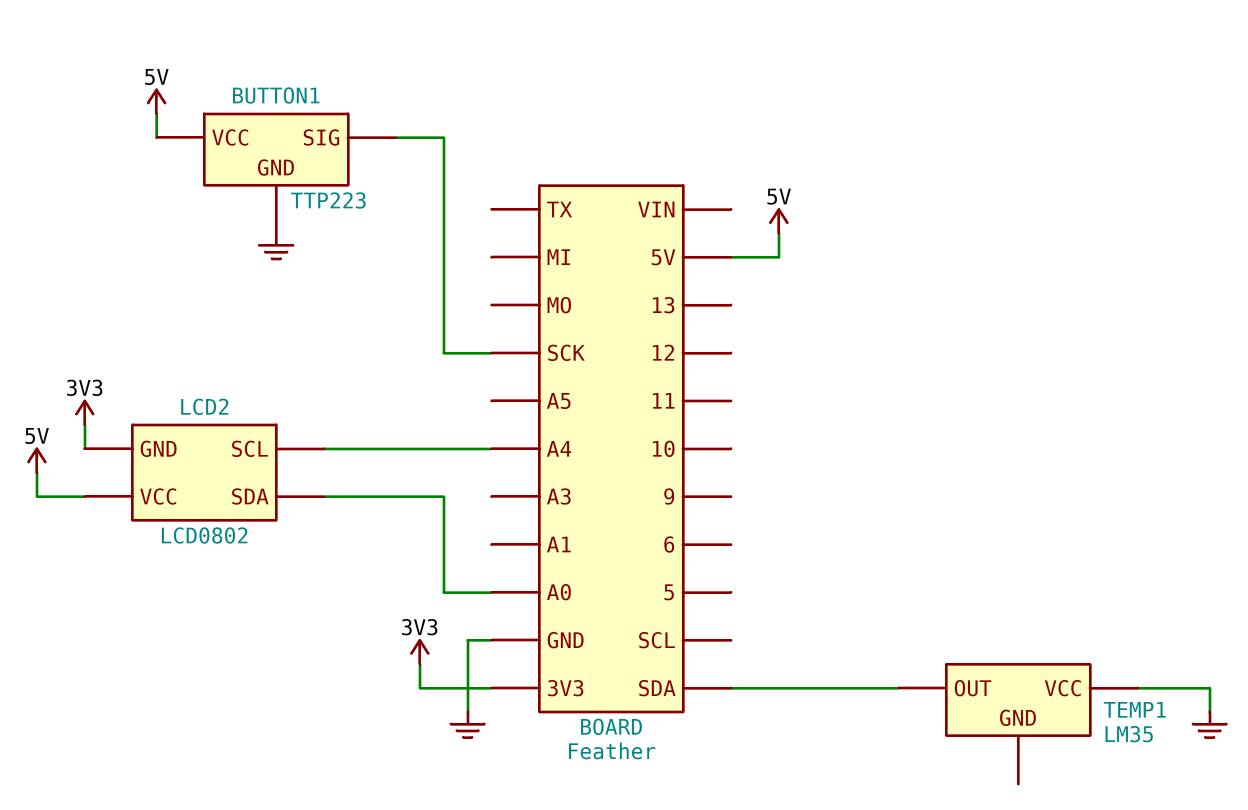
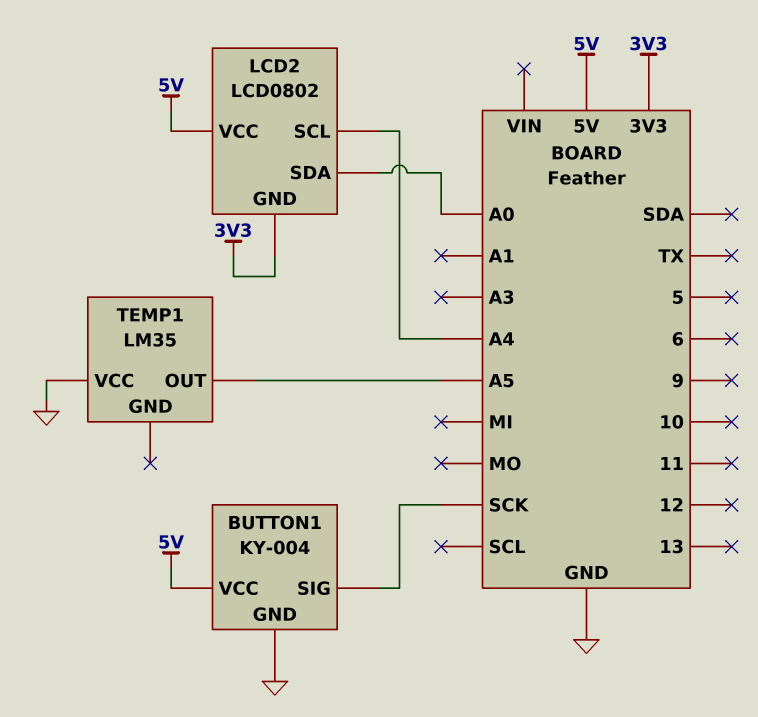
BUTTON1: TTP223 -> KY-004
TEMP1 pin OUT: SDA -> A5

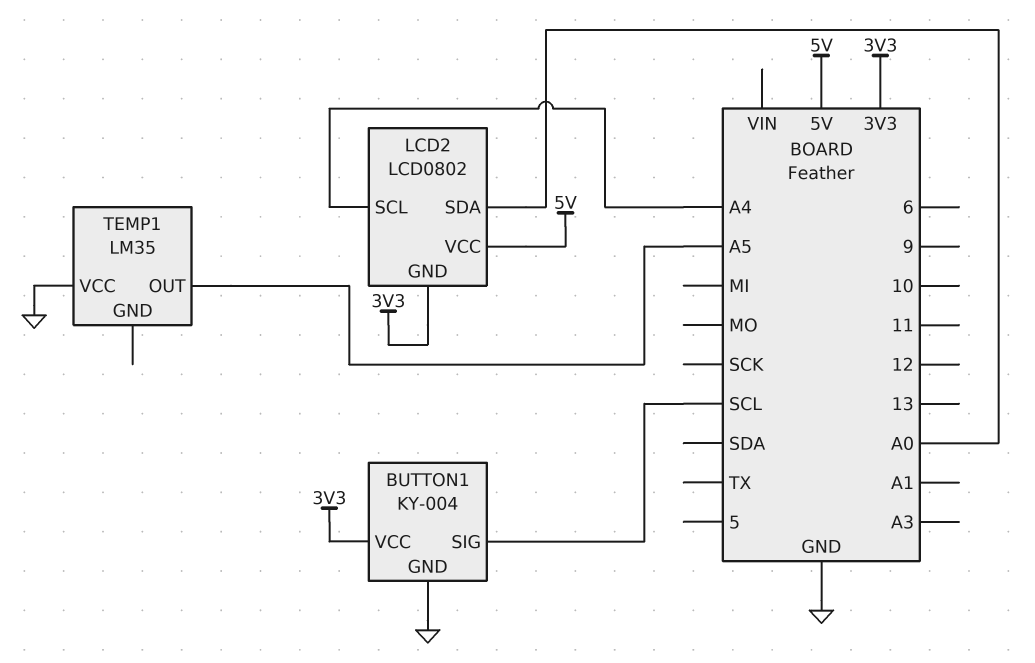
BUTTON1 pin SIG: SCK -> SCL
BUTTON1 pin VCC: 5V -> 3V3

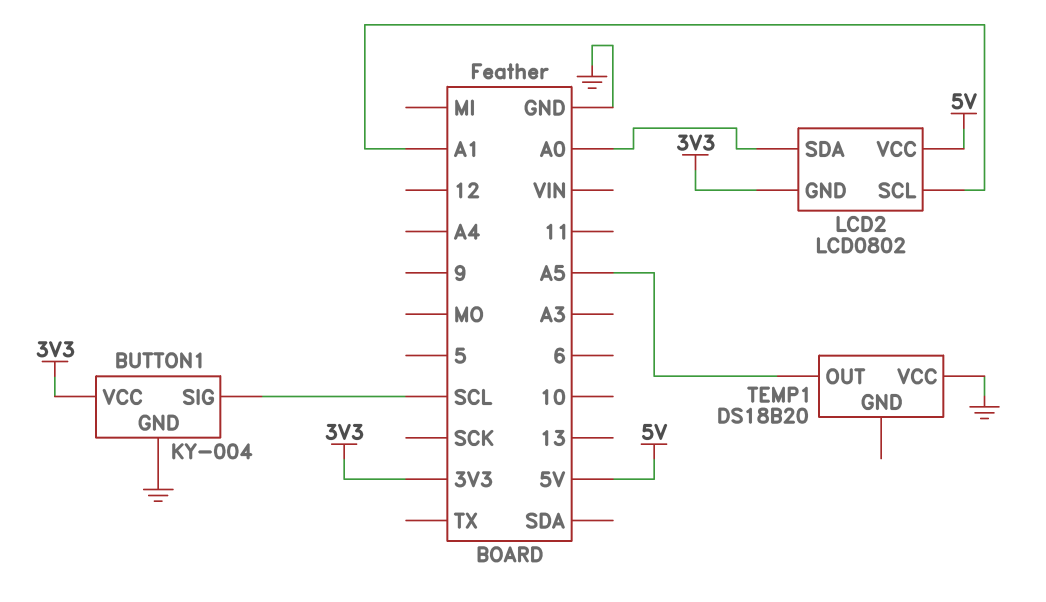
LCD2 pin SCL: A4 -> A1
TEMP1: LM35 -> DS18B20

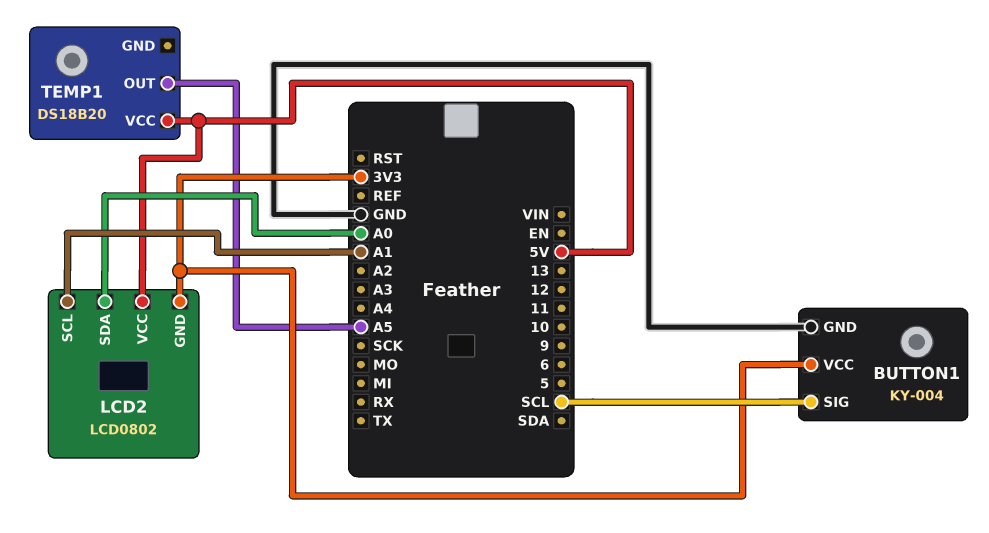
TEMP1 pin VCC: GND -> 5V

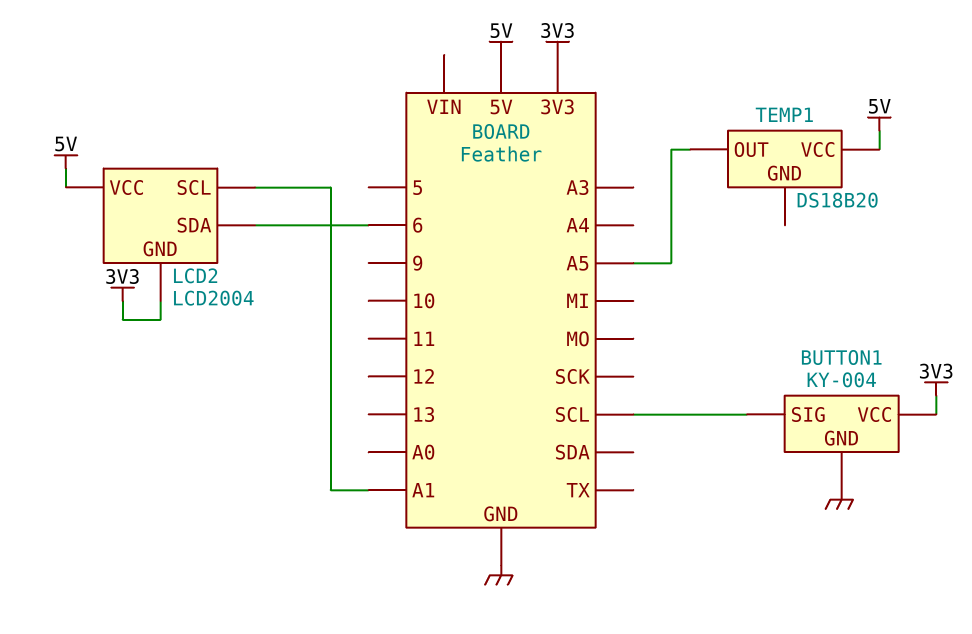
LCD2: LCD0802 -> LCD2004
LCD2 pin SDA: A0 -> 6

